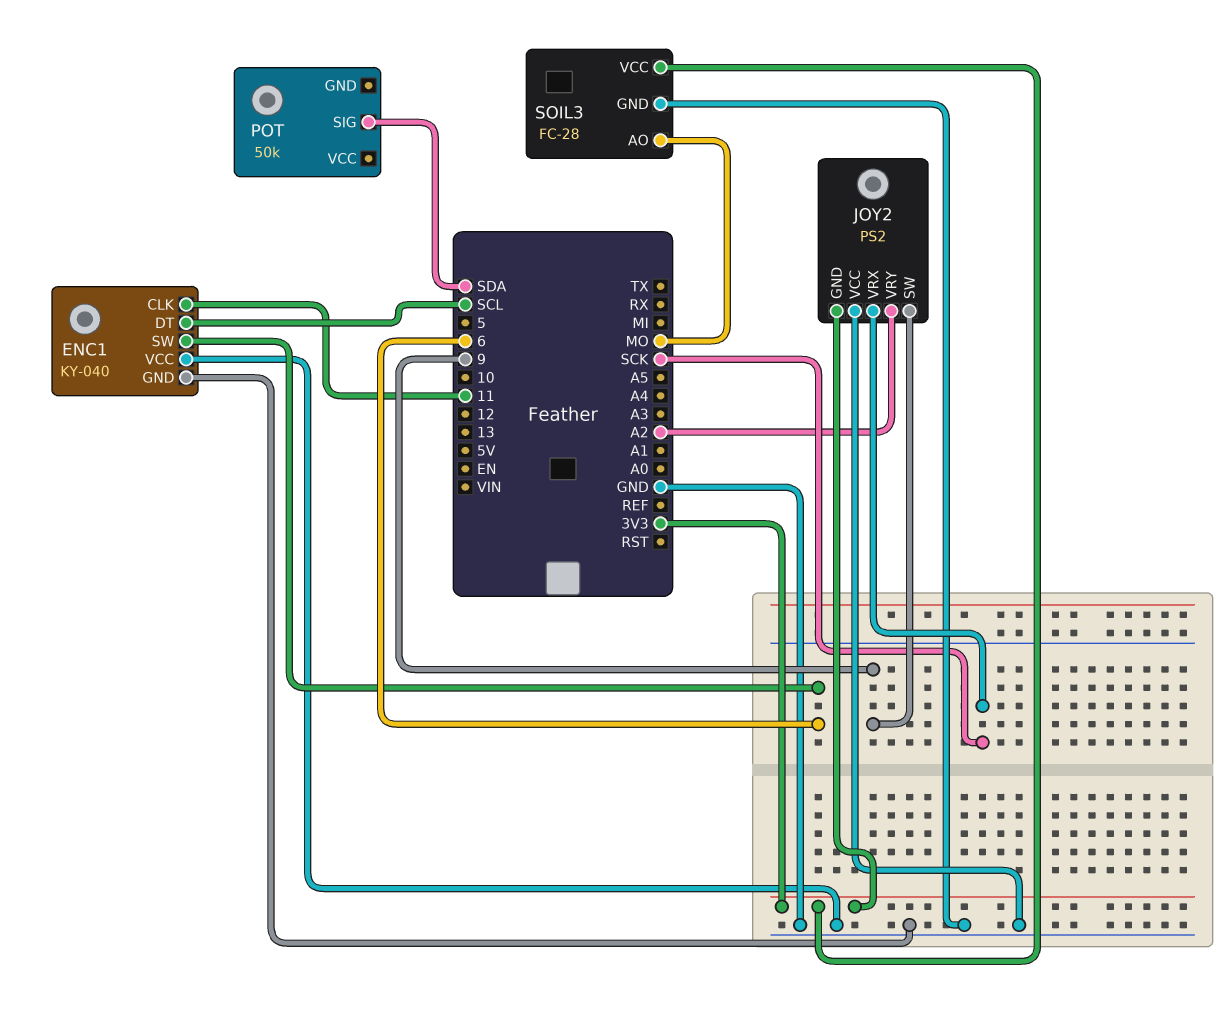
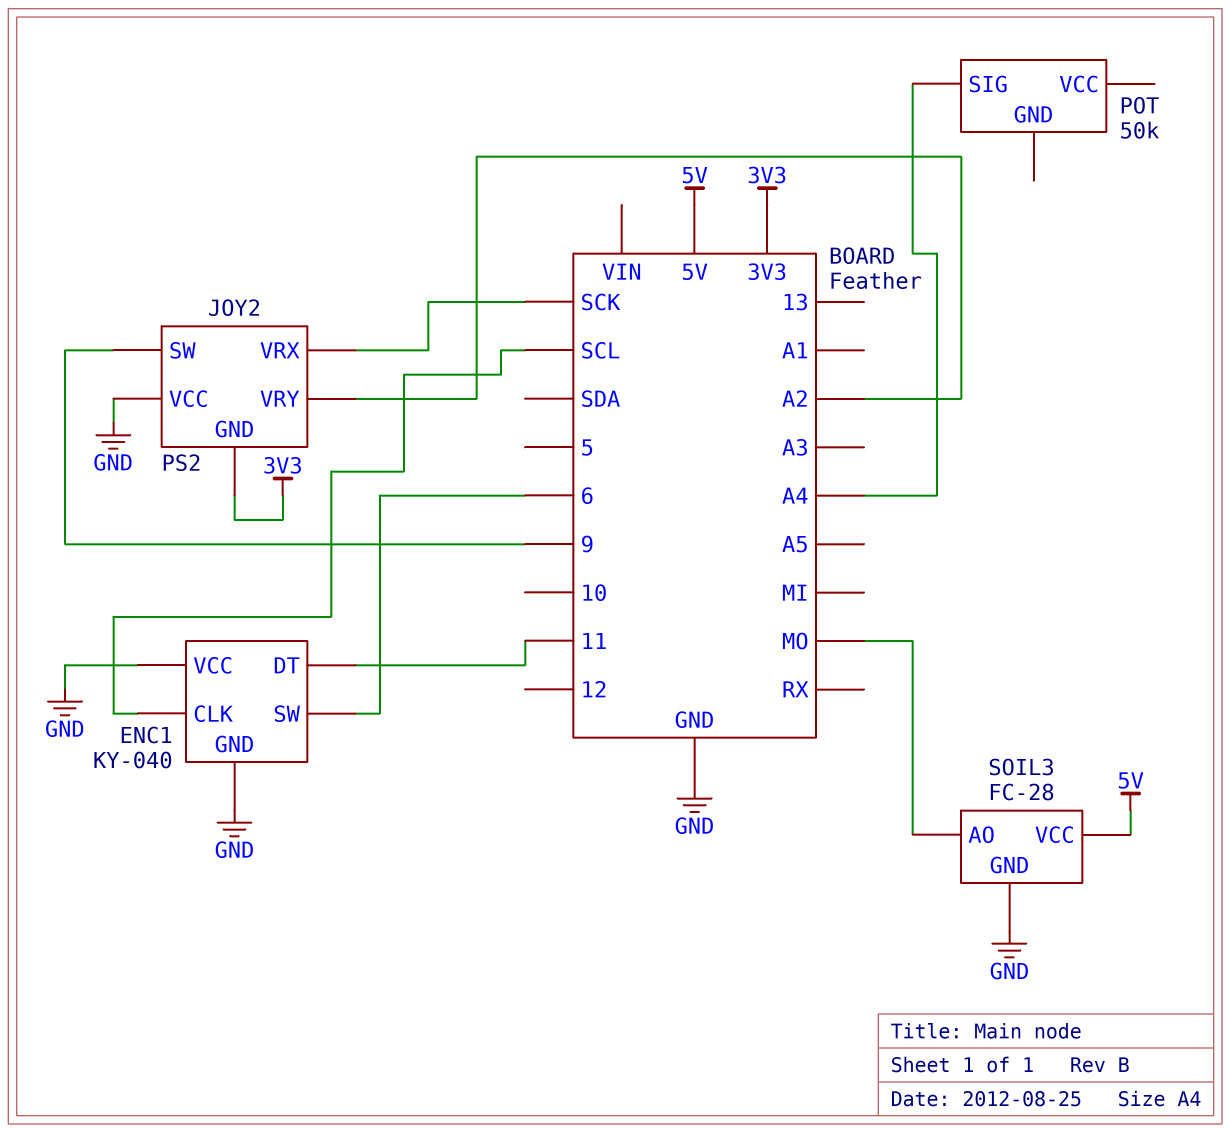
ENC1 pin CLK: 11 -> SCL
ENC1 pin DT: SCL -> 11
POT pin SIG: SDA -> A4
SOIL3 pin VCC: 3V3 -> 5V

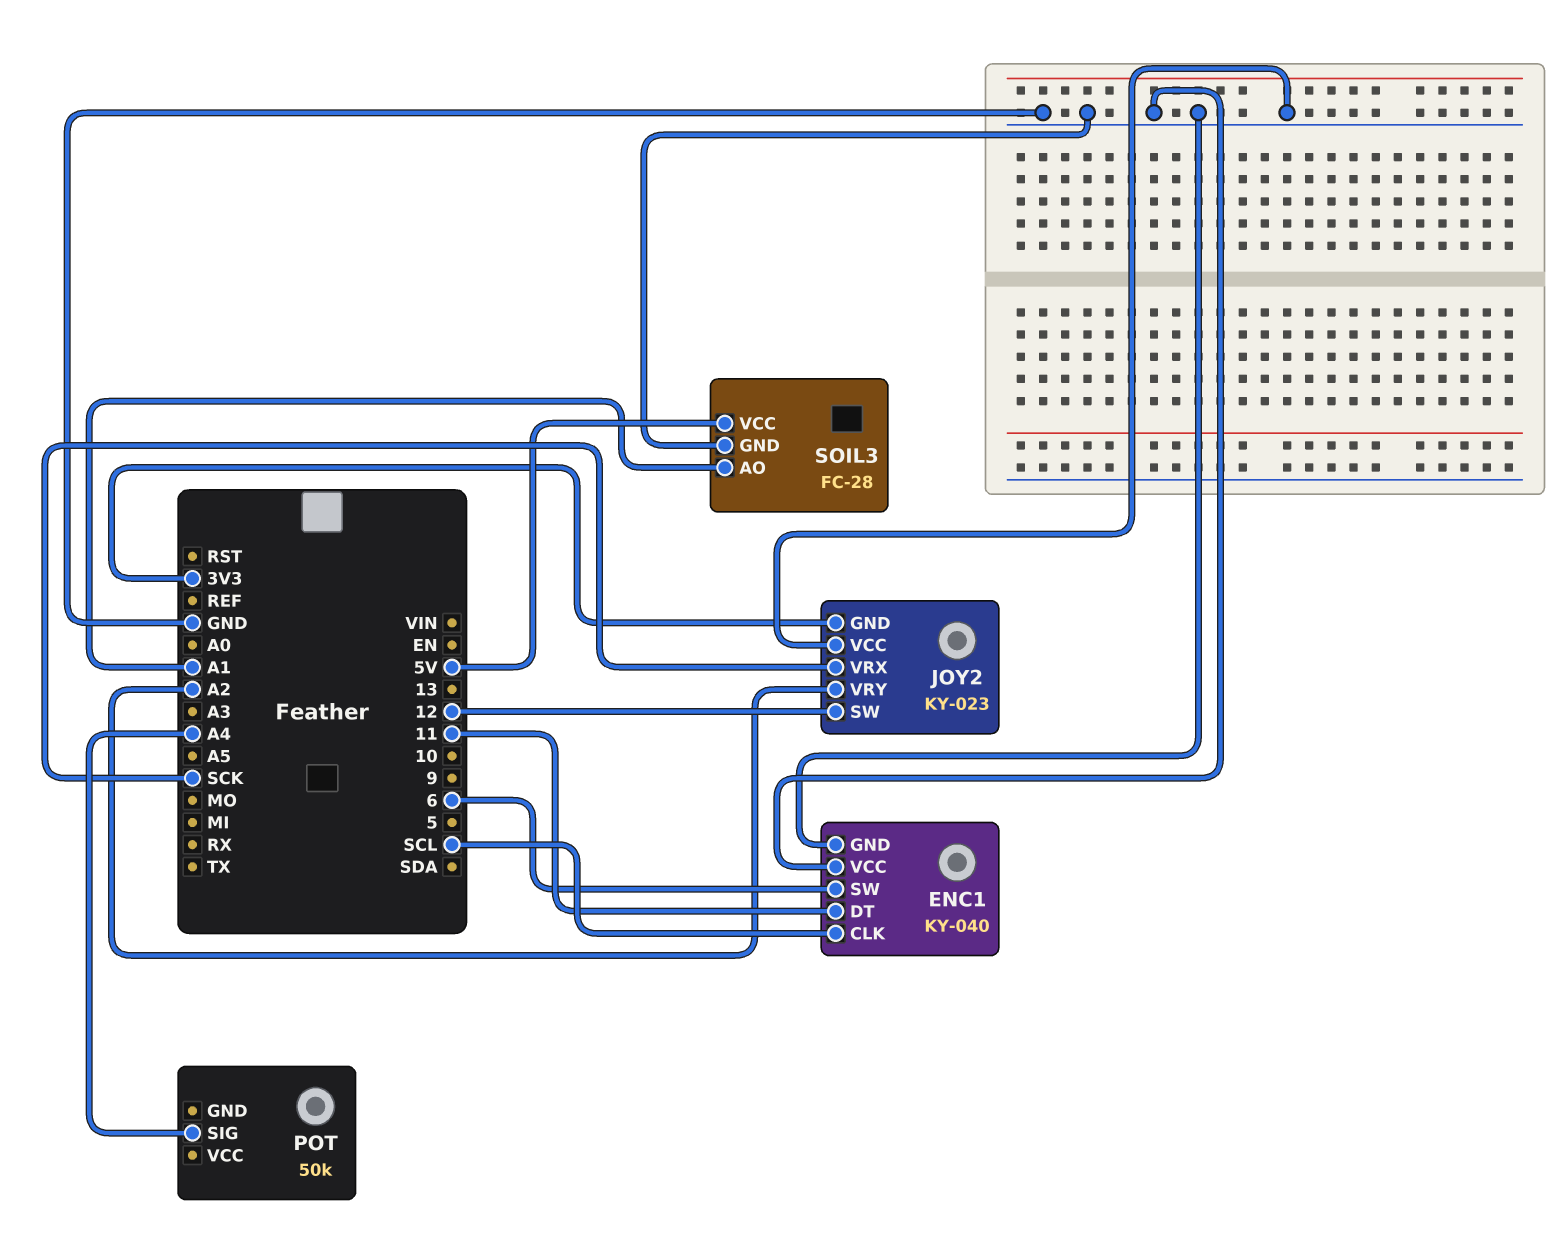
JOY2: PS2 -> KY-023
JOY2 pin SW: 9 -> 12
SOIL3 pin AO: MO -> A1

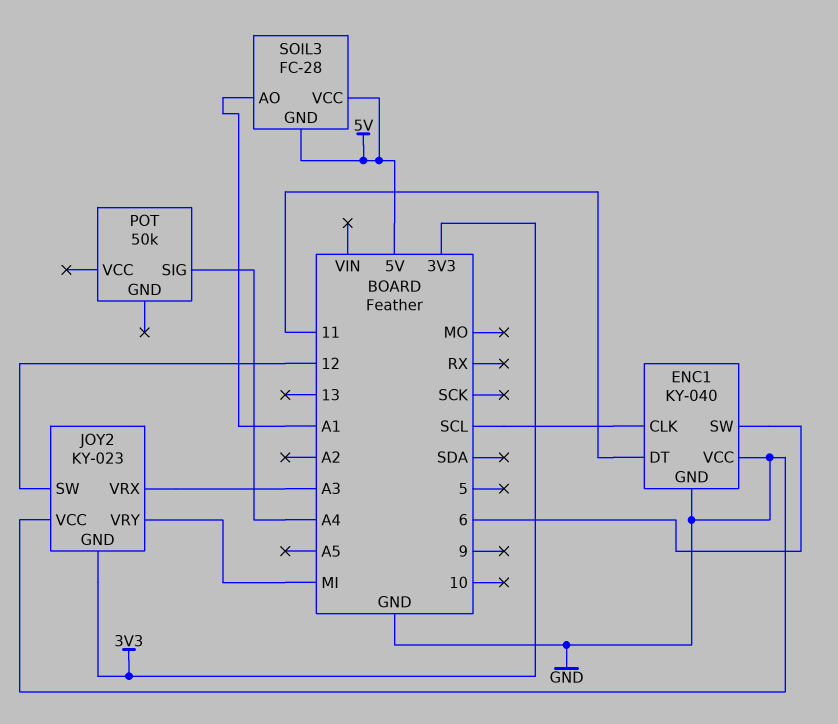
JOY2 pin VRX: SCK -> A3
JOY2 pin VRY: A2 -> MI
SOIL3 pin GND: GND -> 5V

